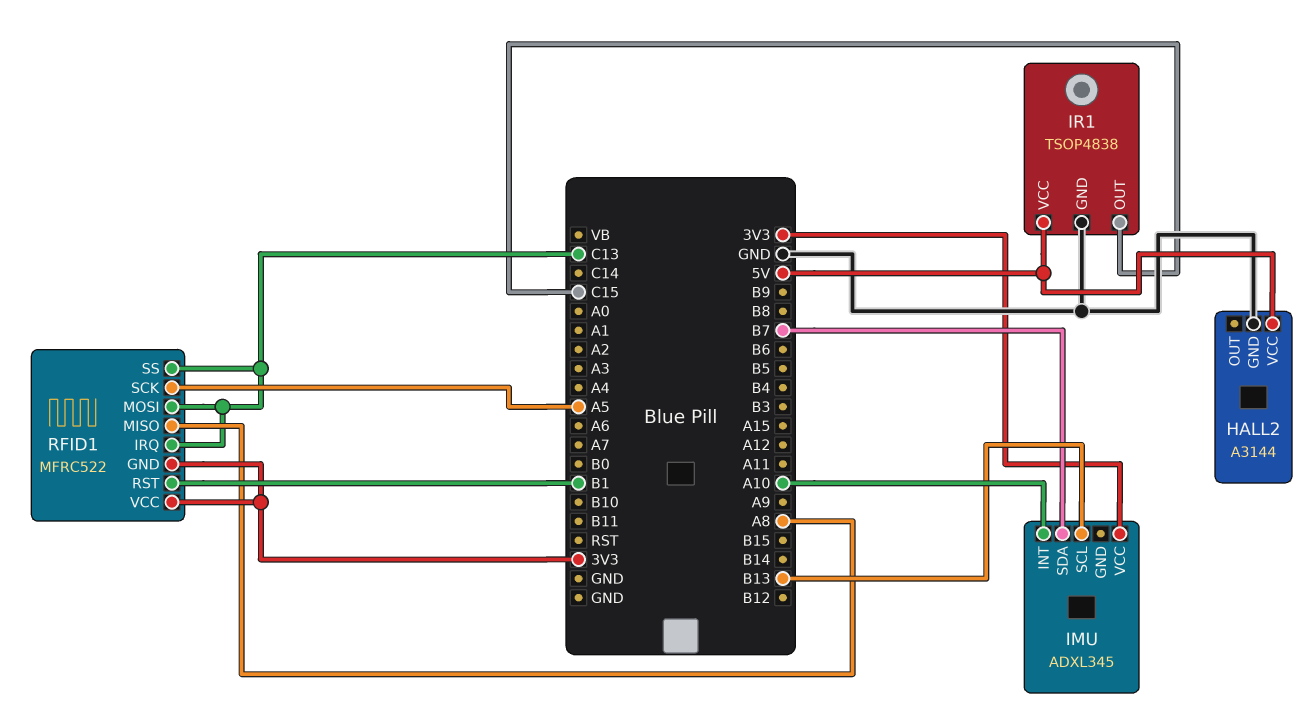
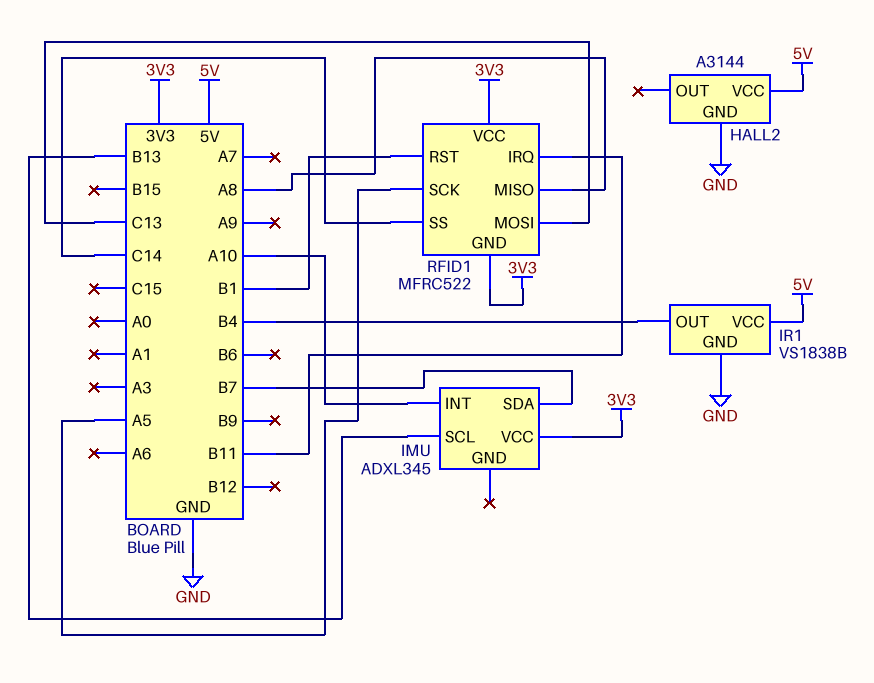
IR1: TSOP4838 -> VS1838B
IR1 pin OUT: C15 -> B4
RFID1 pin IRQ: C13 -> B11
RFID1 pin SS: C13 -> C14

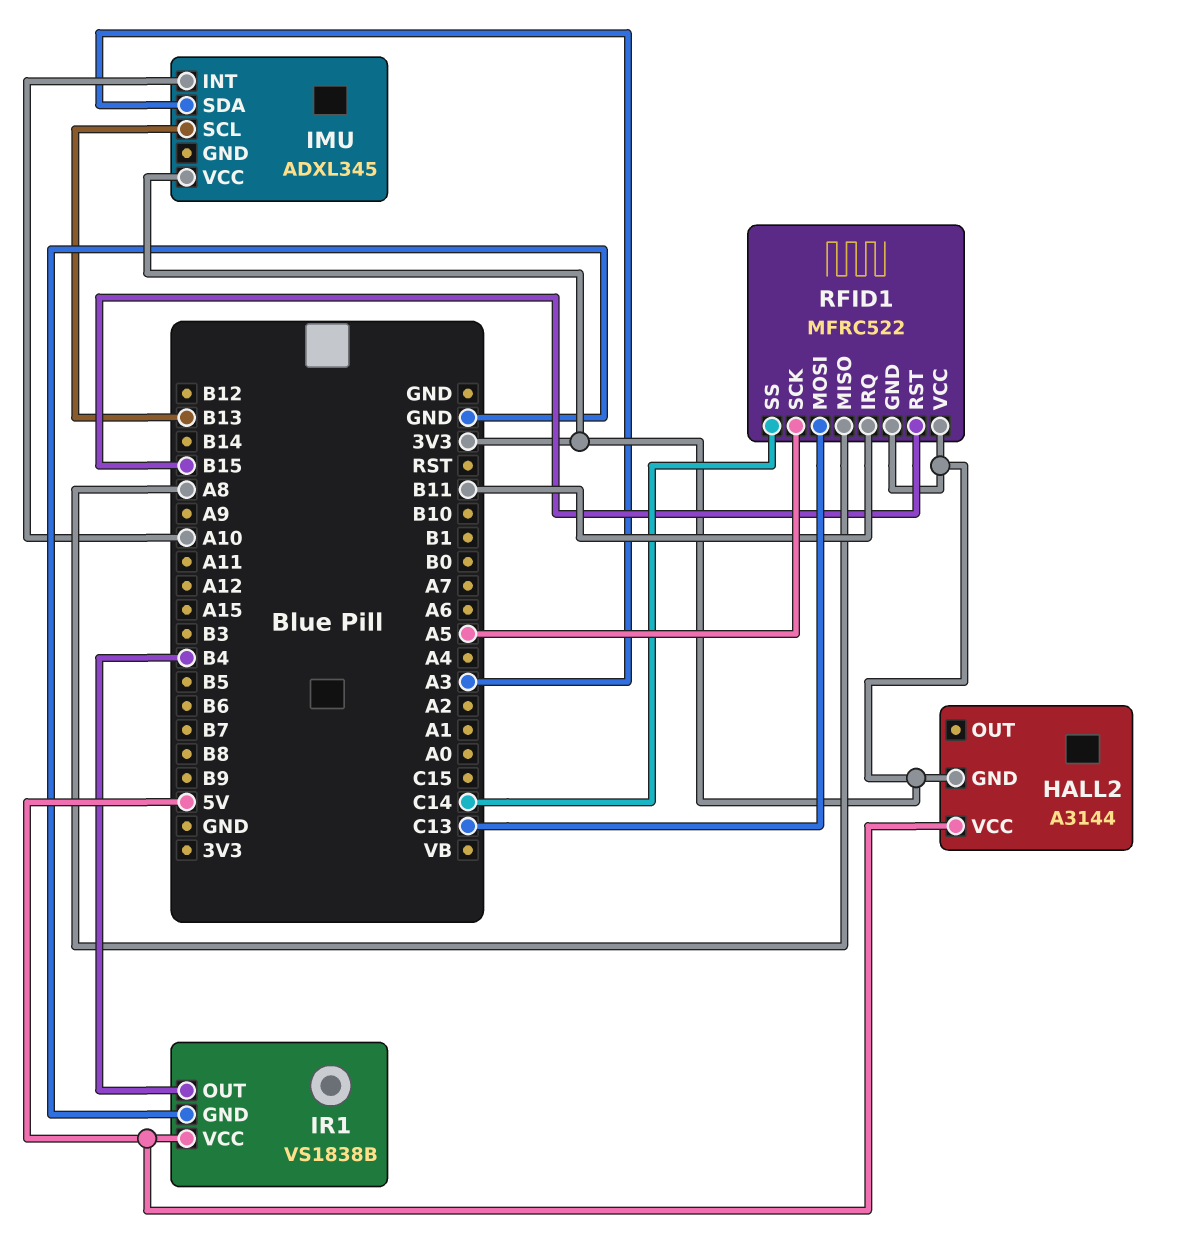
HALL2 pin GND: GND -> 3V3
IMU pin SDA: B7 -> A3
RFID1 pin RST: B1 -> B15

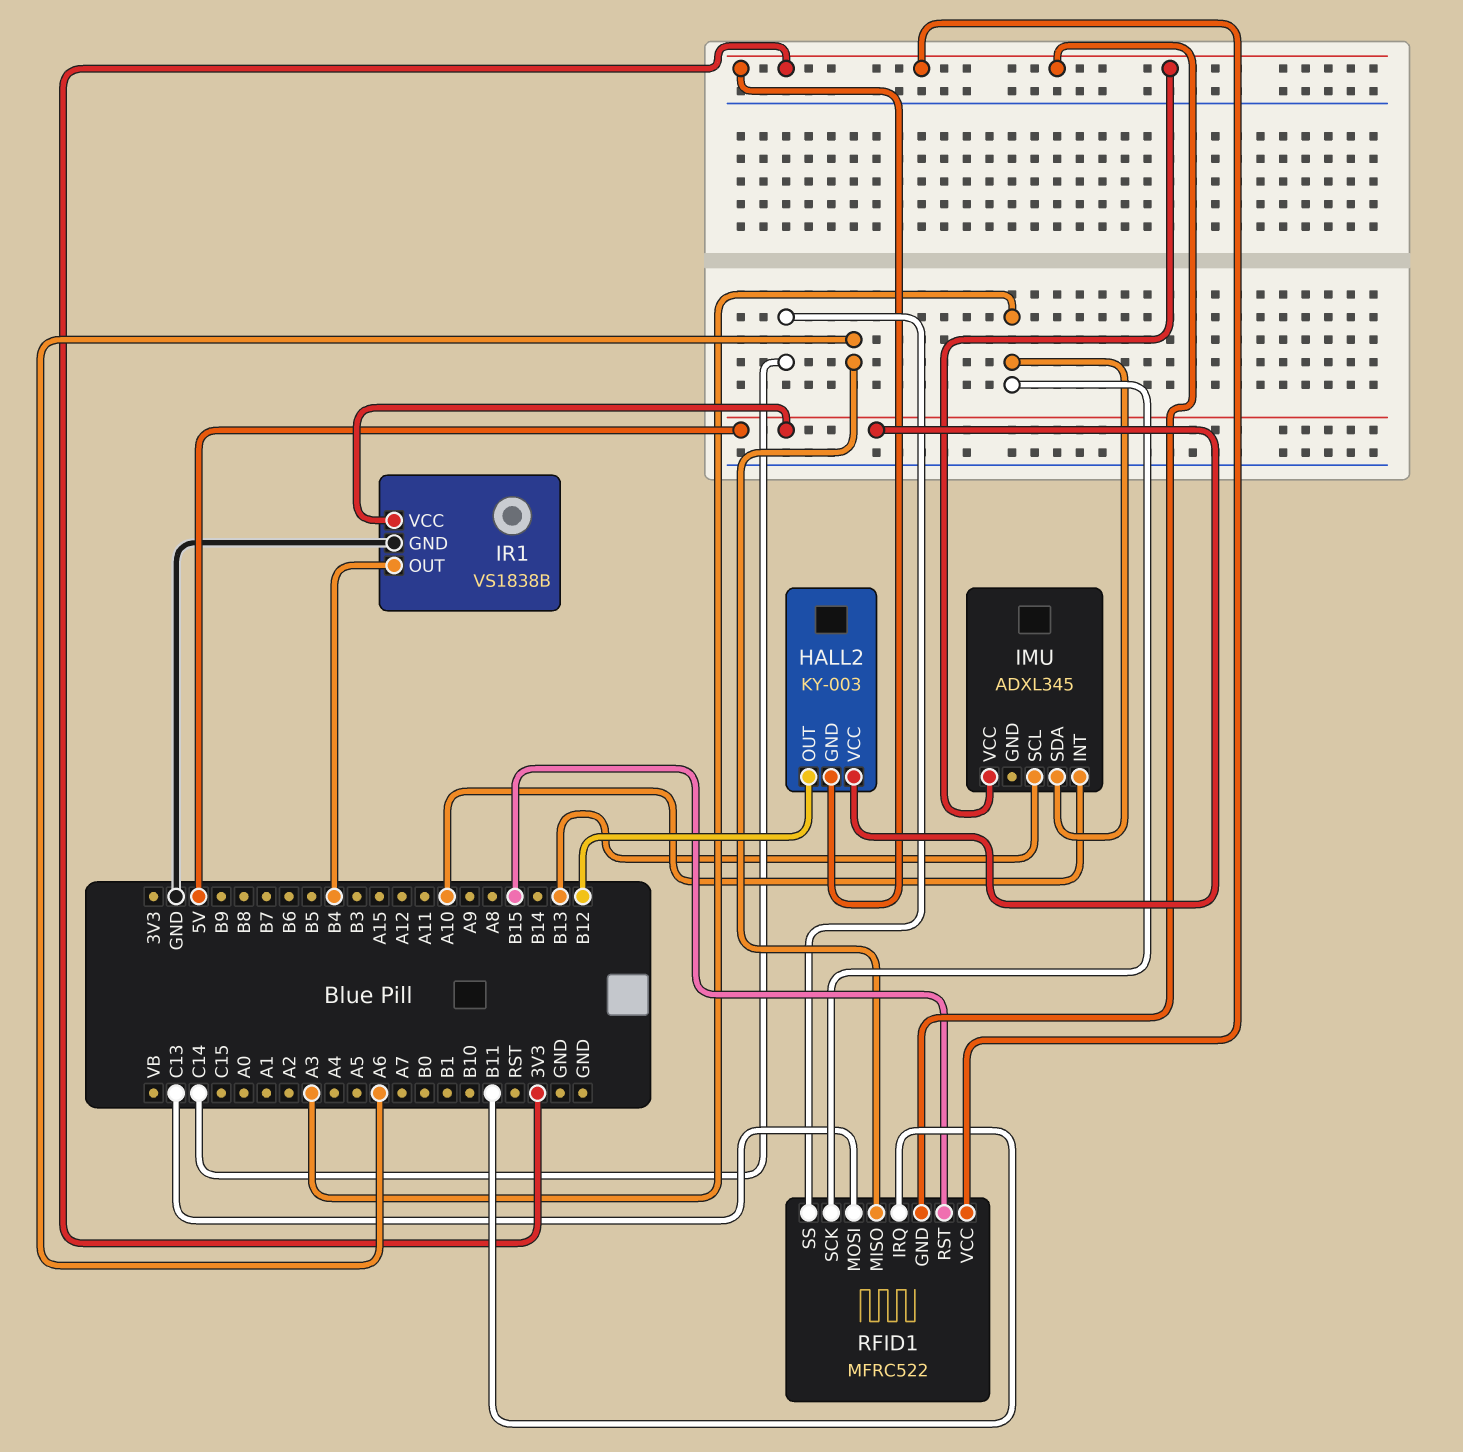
HALL2: A3144 -> KY-003
HALL2 pin OUT: none -> B12
RFID1 pin MISO: A8 -> A6
RFID1 pin SCK: A5 -> A3

